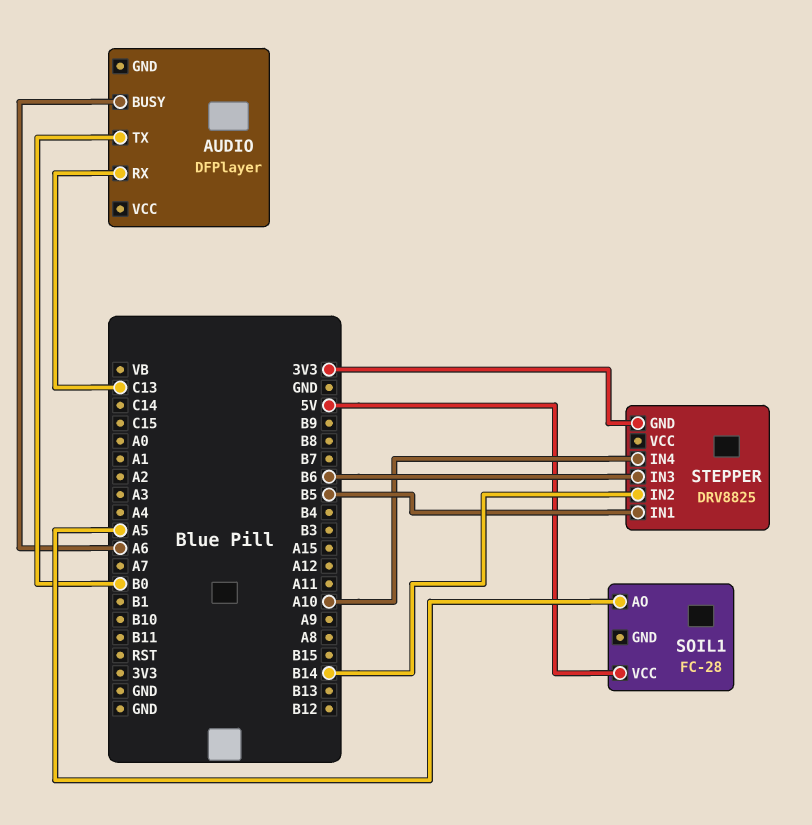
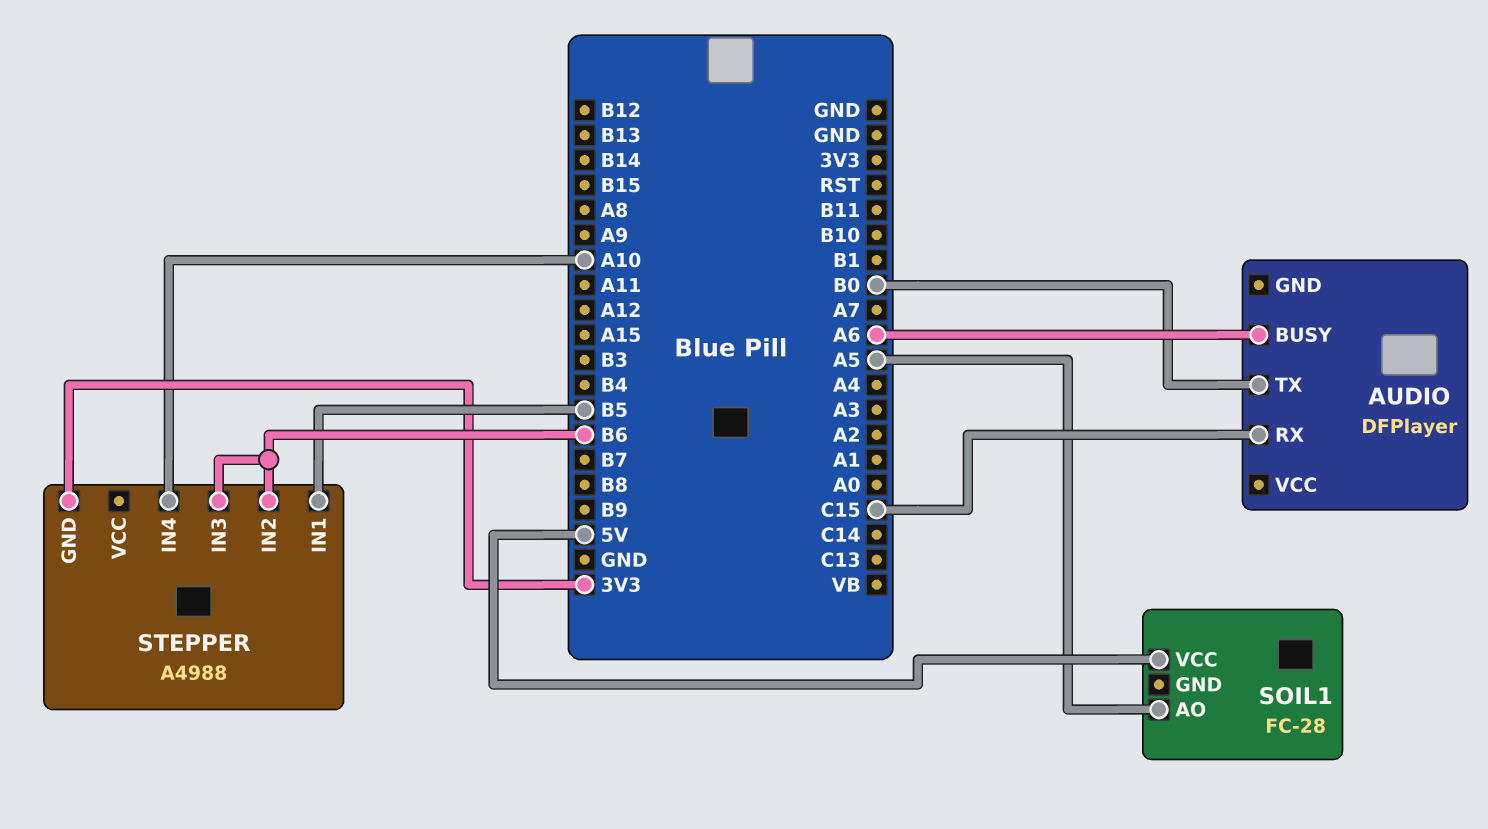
AUDIO pin RX: C13 -> C15
STEPPER: DRV8825 -> A4988
STEPPER pin IN2: B14 -> B6

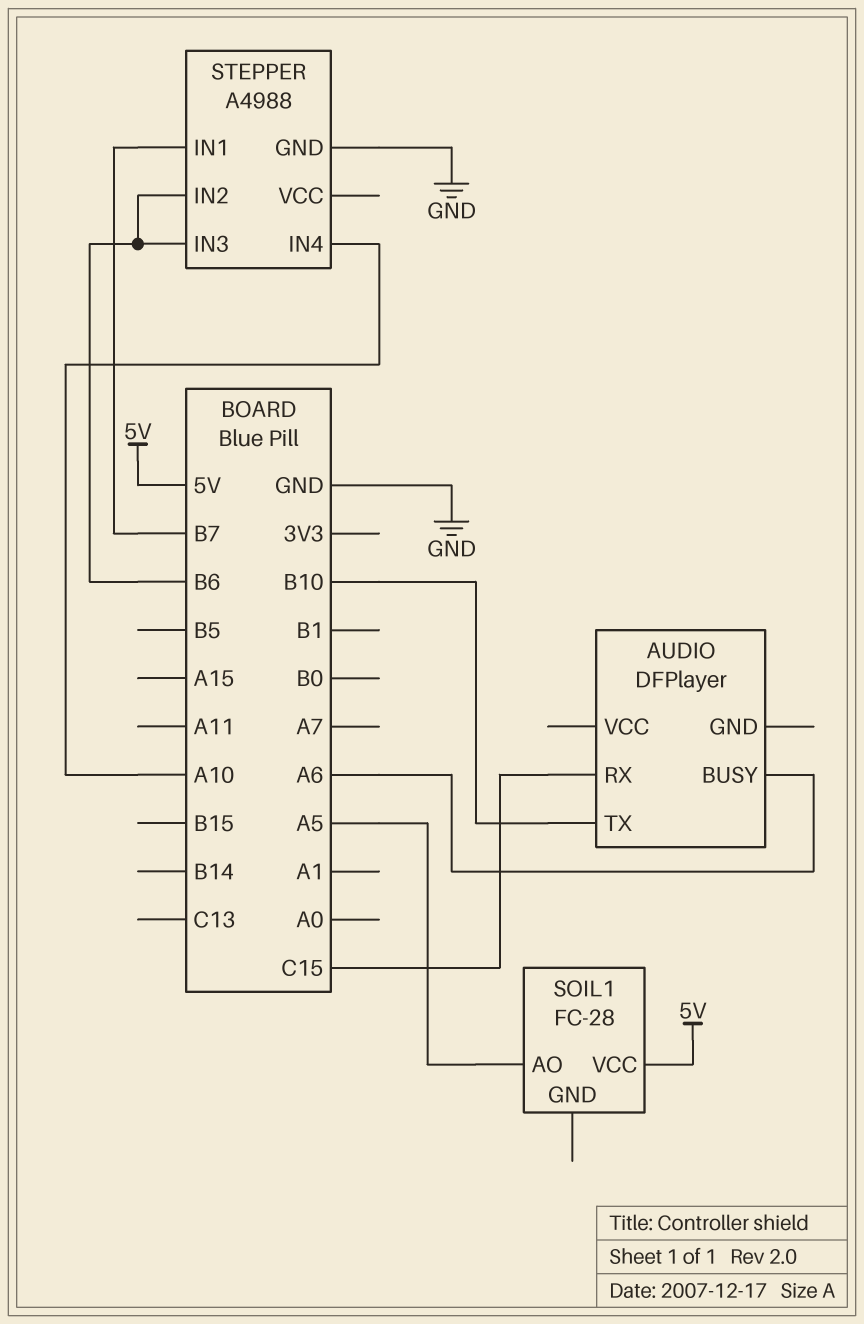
AUDIO pin TX: B0 -> B10
STEPPER pin GND: 3V3 -> GND
STEPPER pin IN1: B5 -> B7

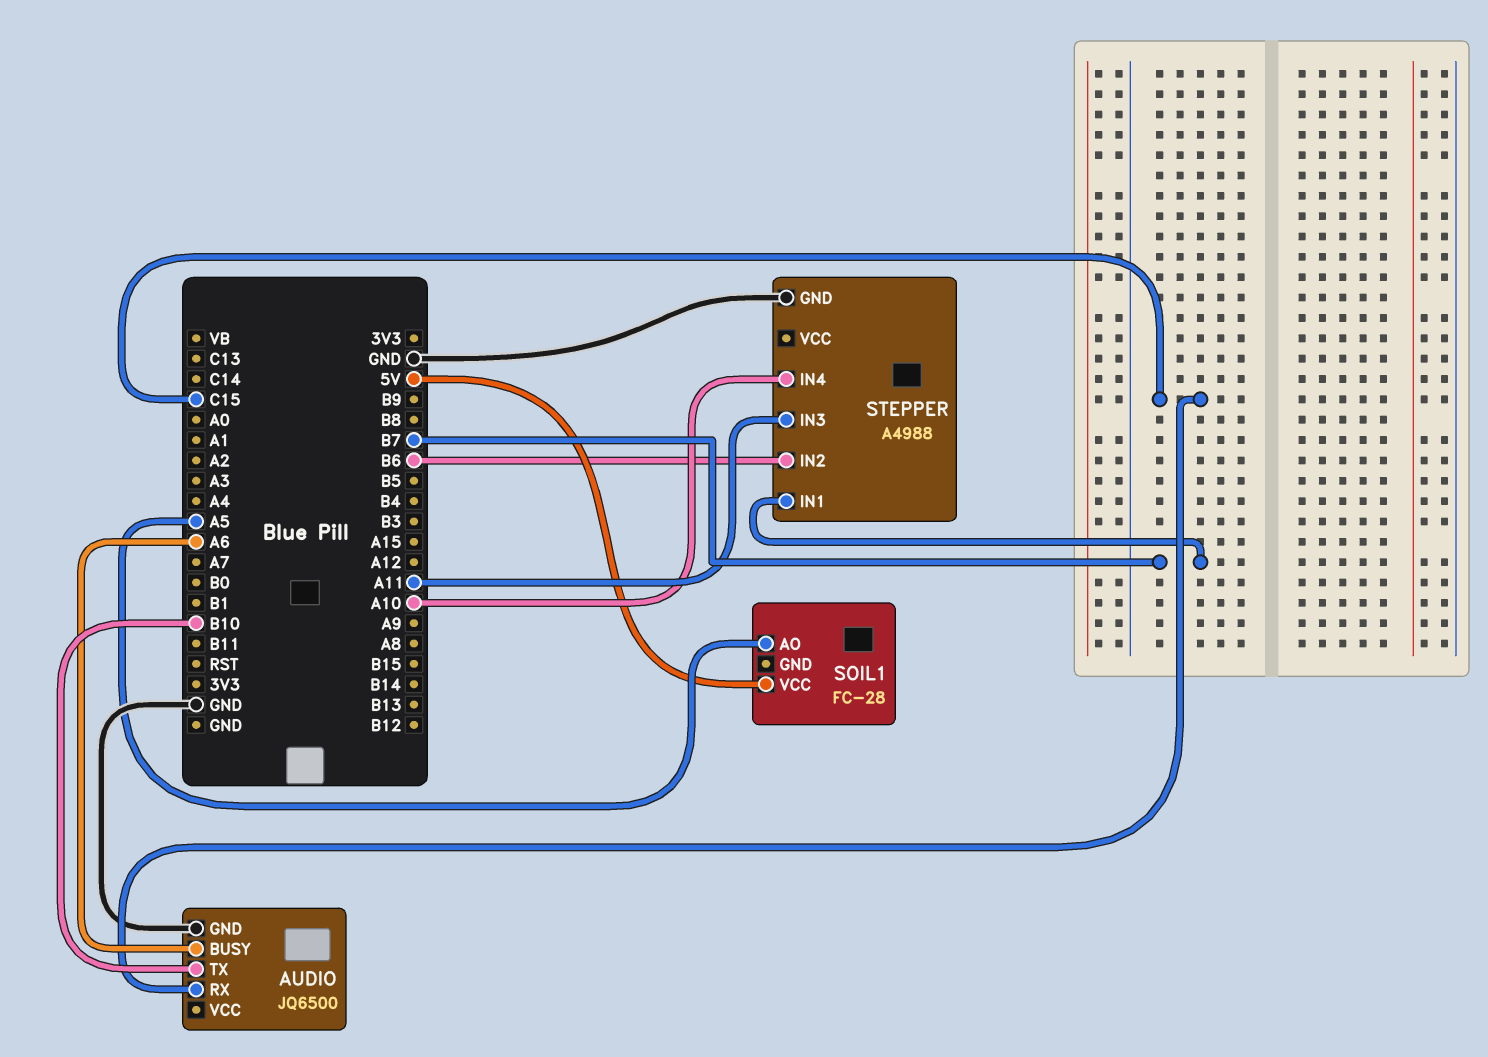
AUDIO: DFPlayer -> JQ6500
AUDIO pin GND: none -> GND
STEPPER pin IN3: B6 -> A11

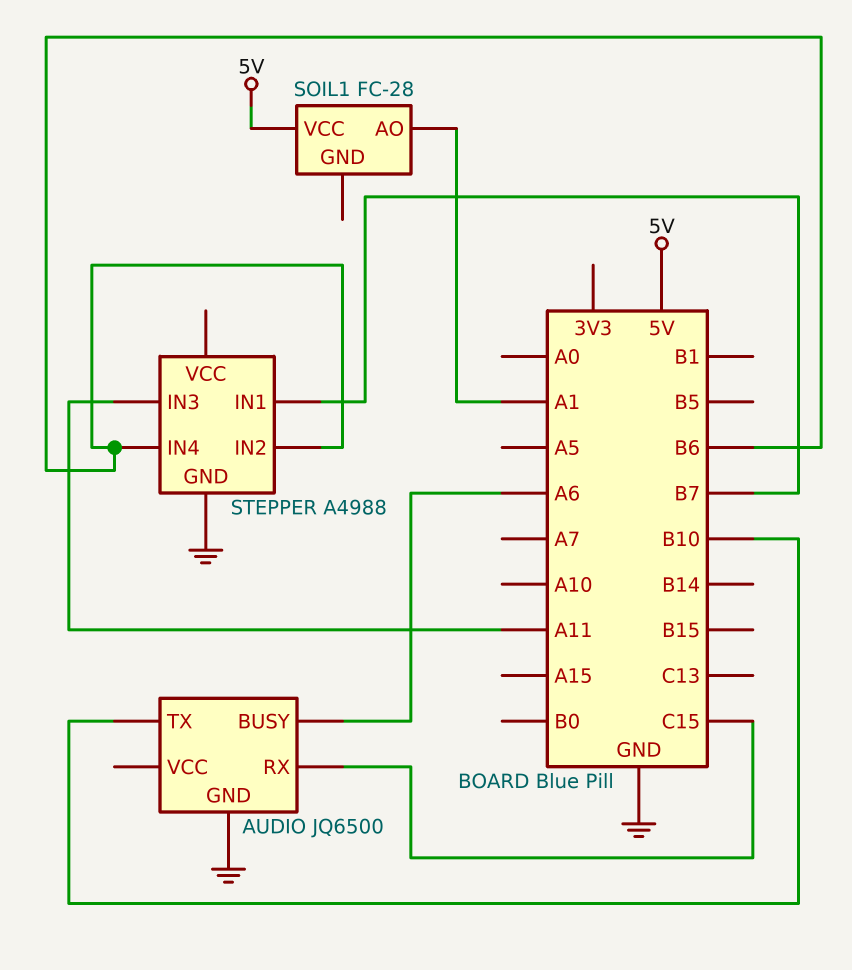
SOIL1 pin AO: A5 -> A1
STEPPER pin IN4: A10 -> B6

